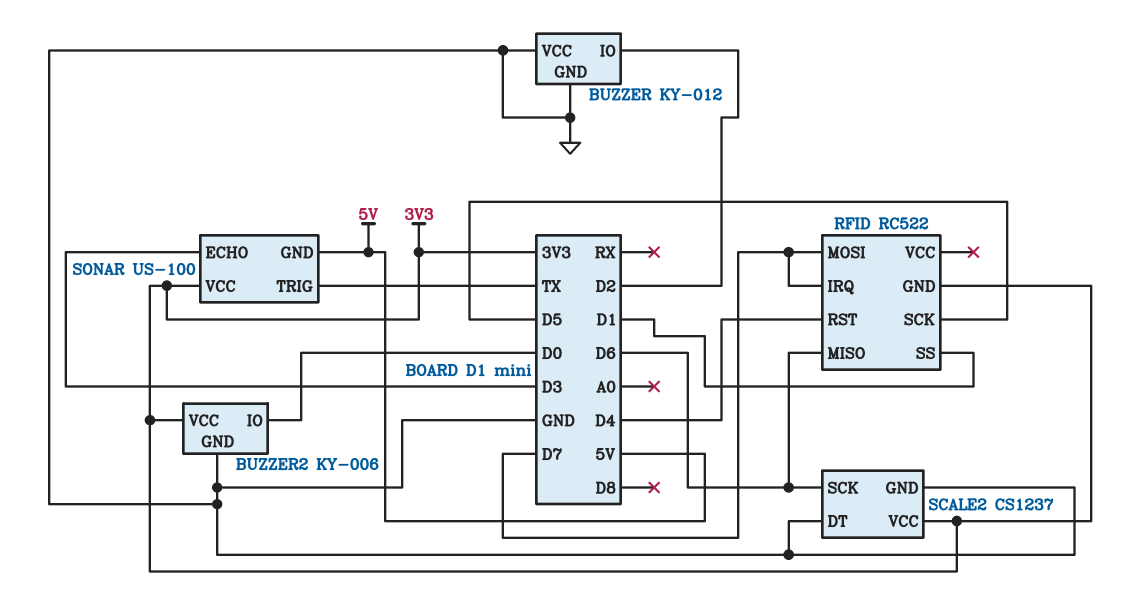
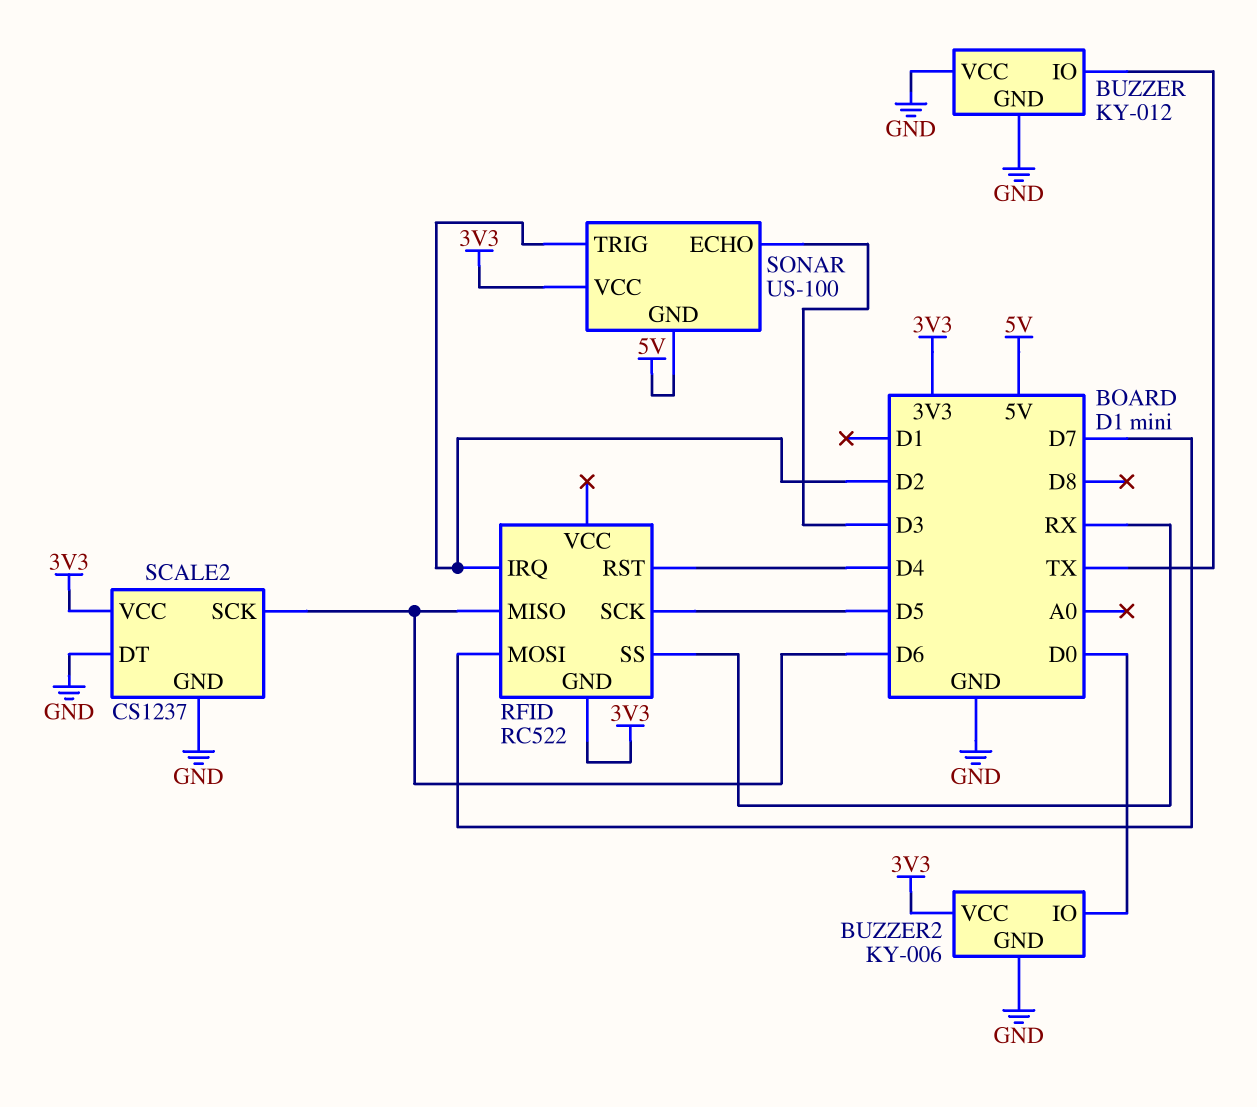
BUZZER pin IO: D2 -> TX
RFID pin IRQ: D7 -> D2
RFID pin SS: D1 -> RX
SONAR pin TRIG: TX -> D2

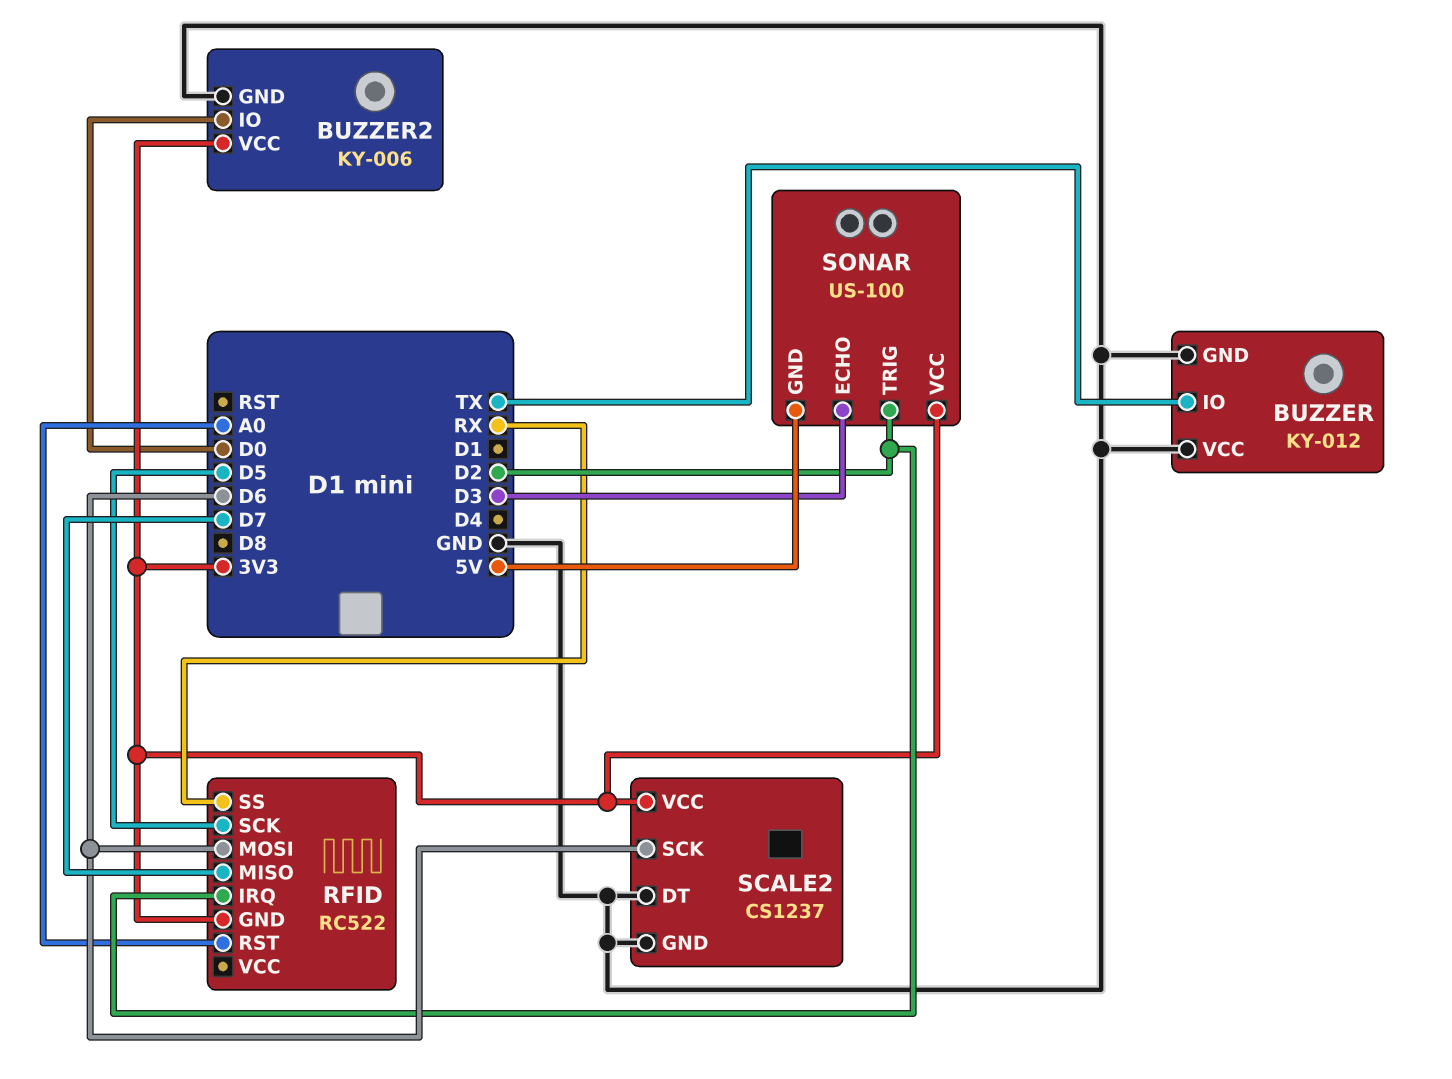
RFID pin MISO: D6 -> D7
RFID pin MOSI: D7 -> D6
RFID pin RST: D4 -> A0

